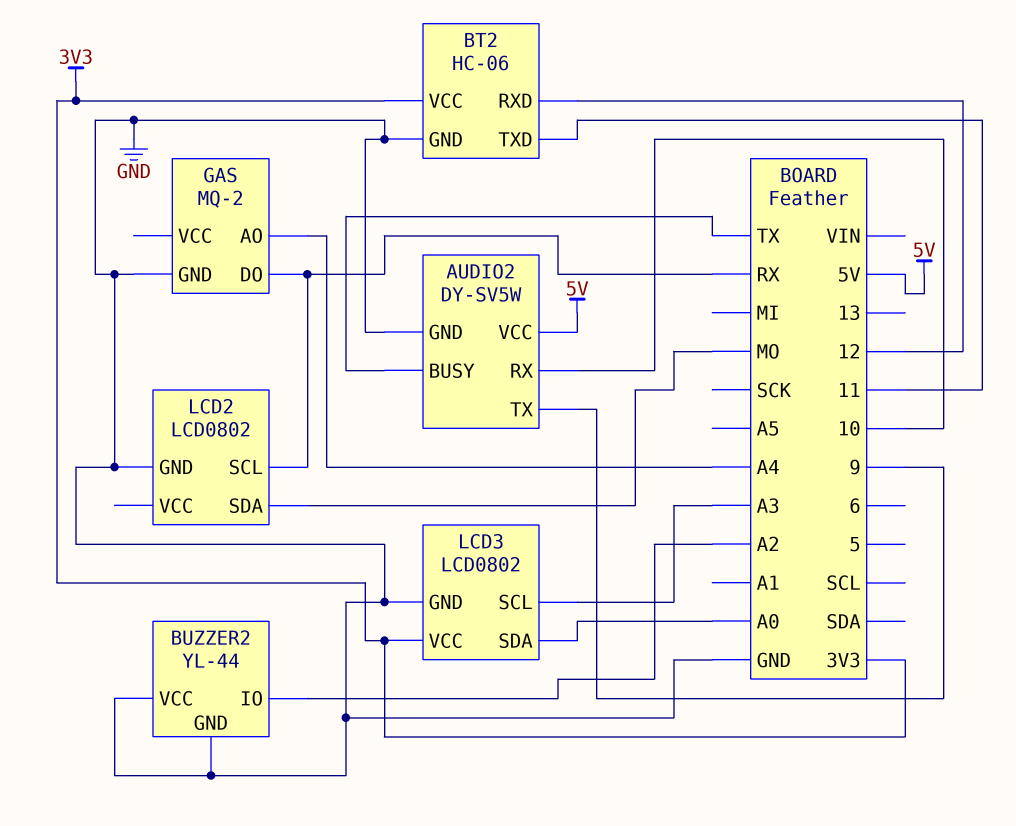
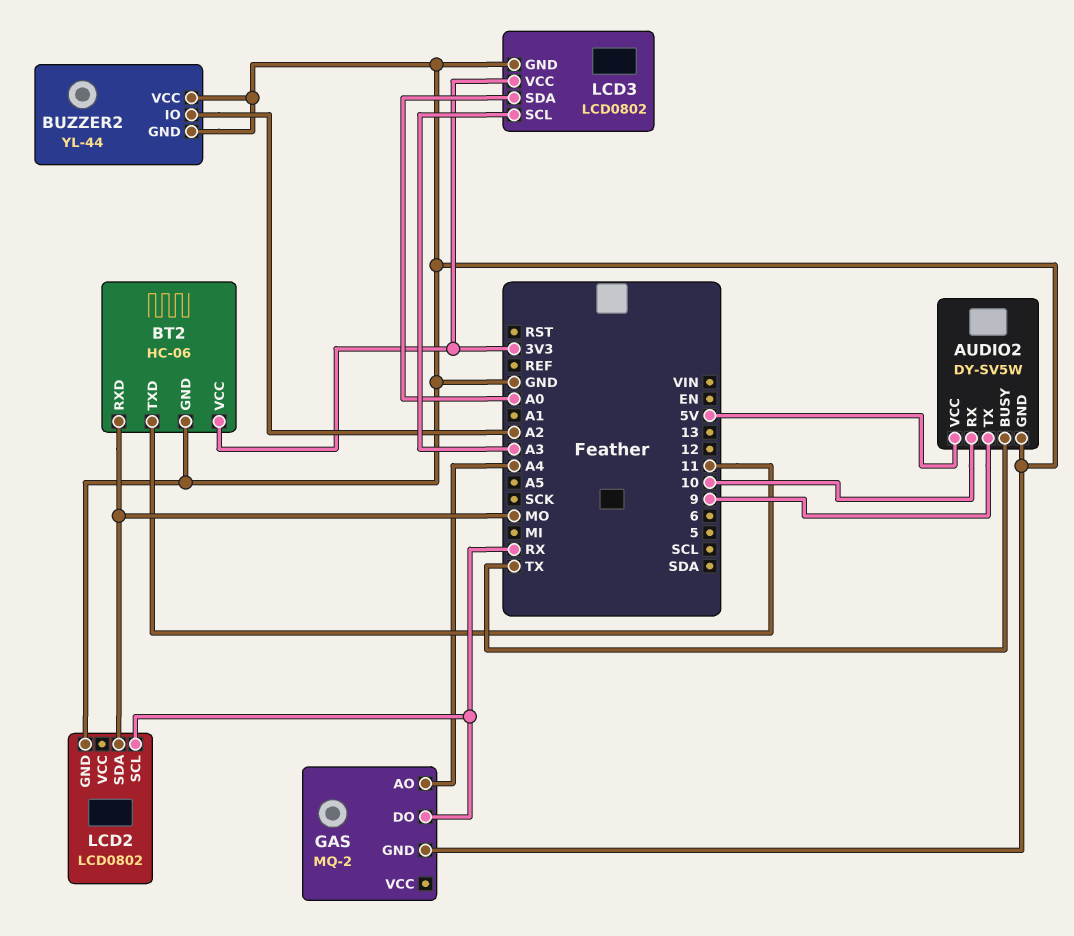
BT2 pin RXD: 12 -> MO

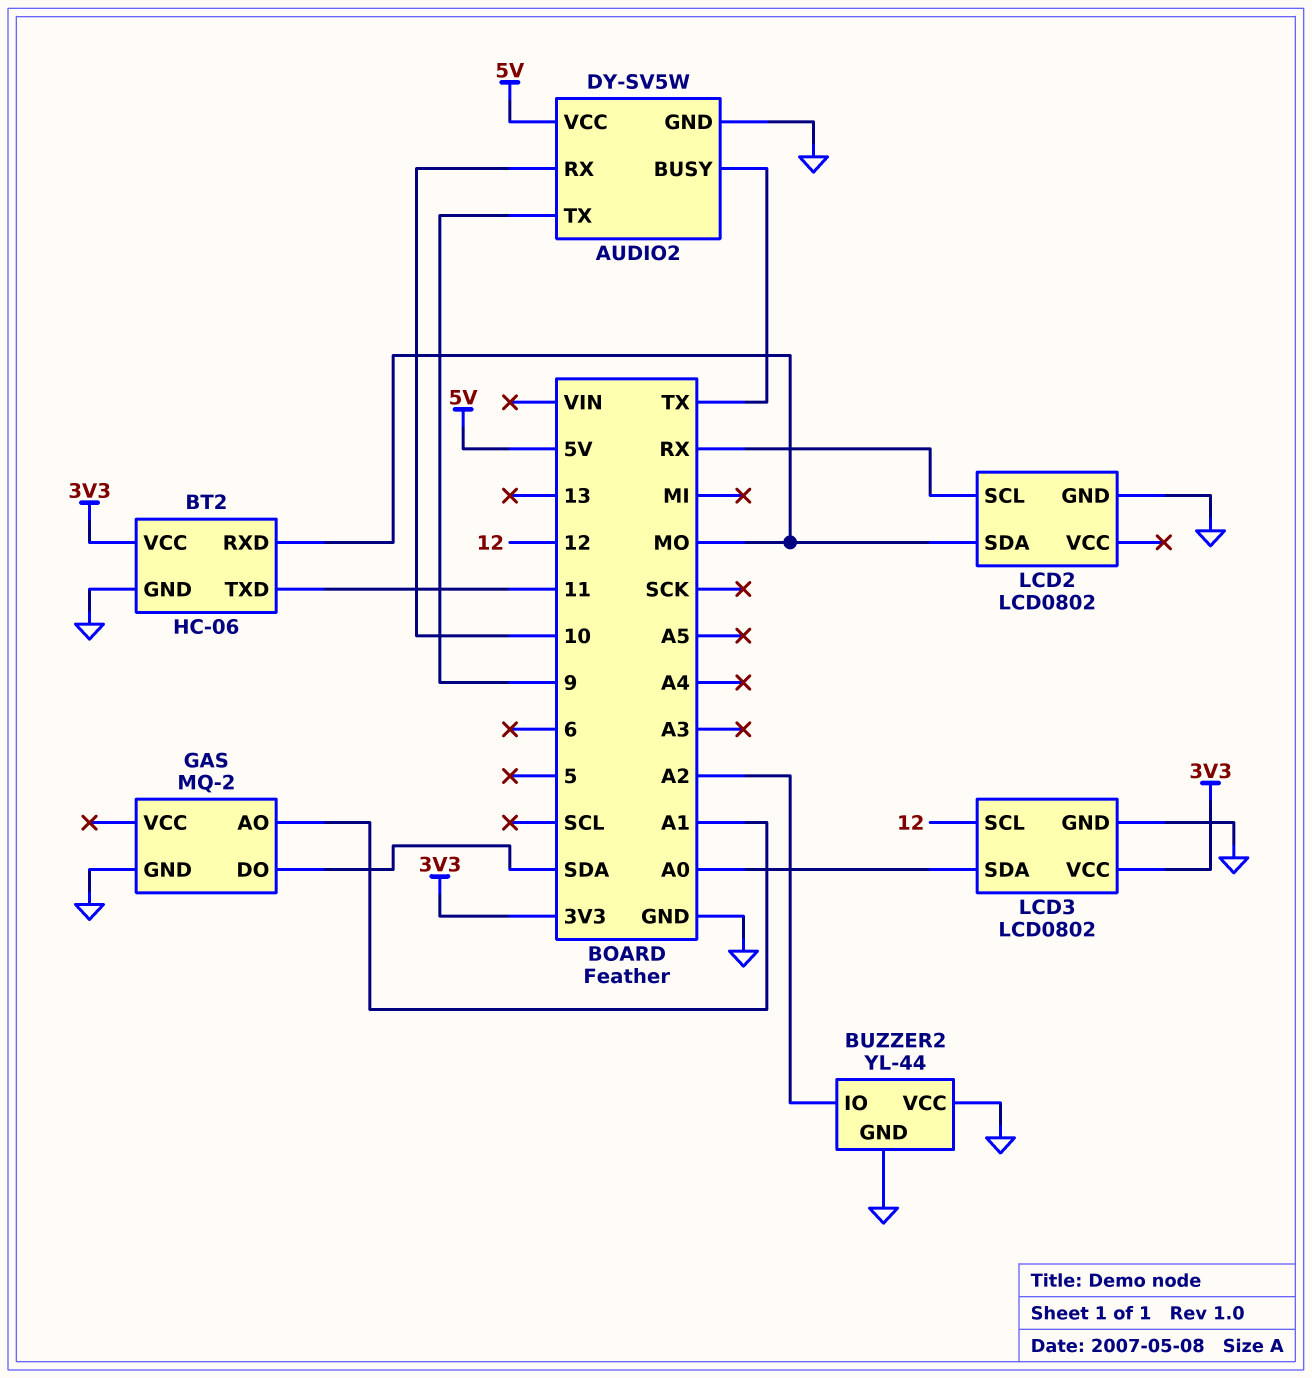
GAS pin AO: A4 -> A1
GAS pin DO: RX -> SDA
LCD3 pin SCL: A3 -> 12

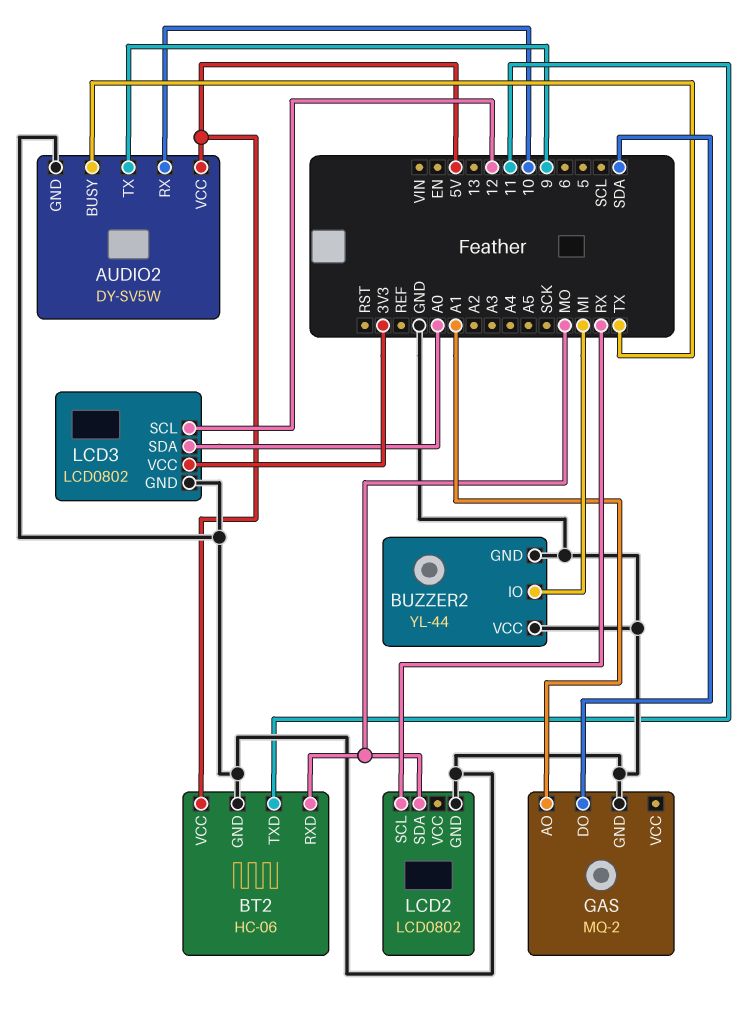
BT2 pin VCC: 3V3 -> 5V
BUZZER2 pin IO: A2 -> MI

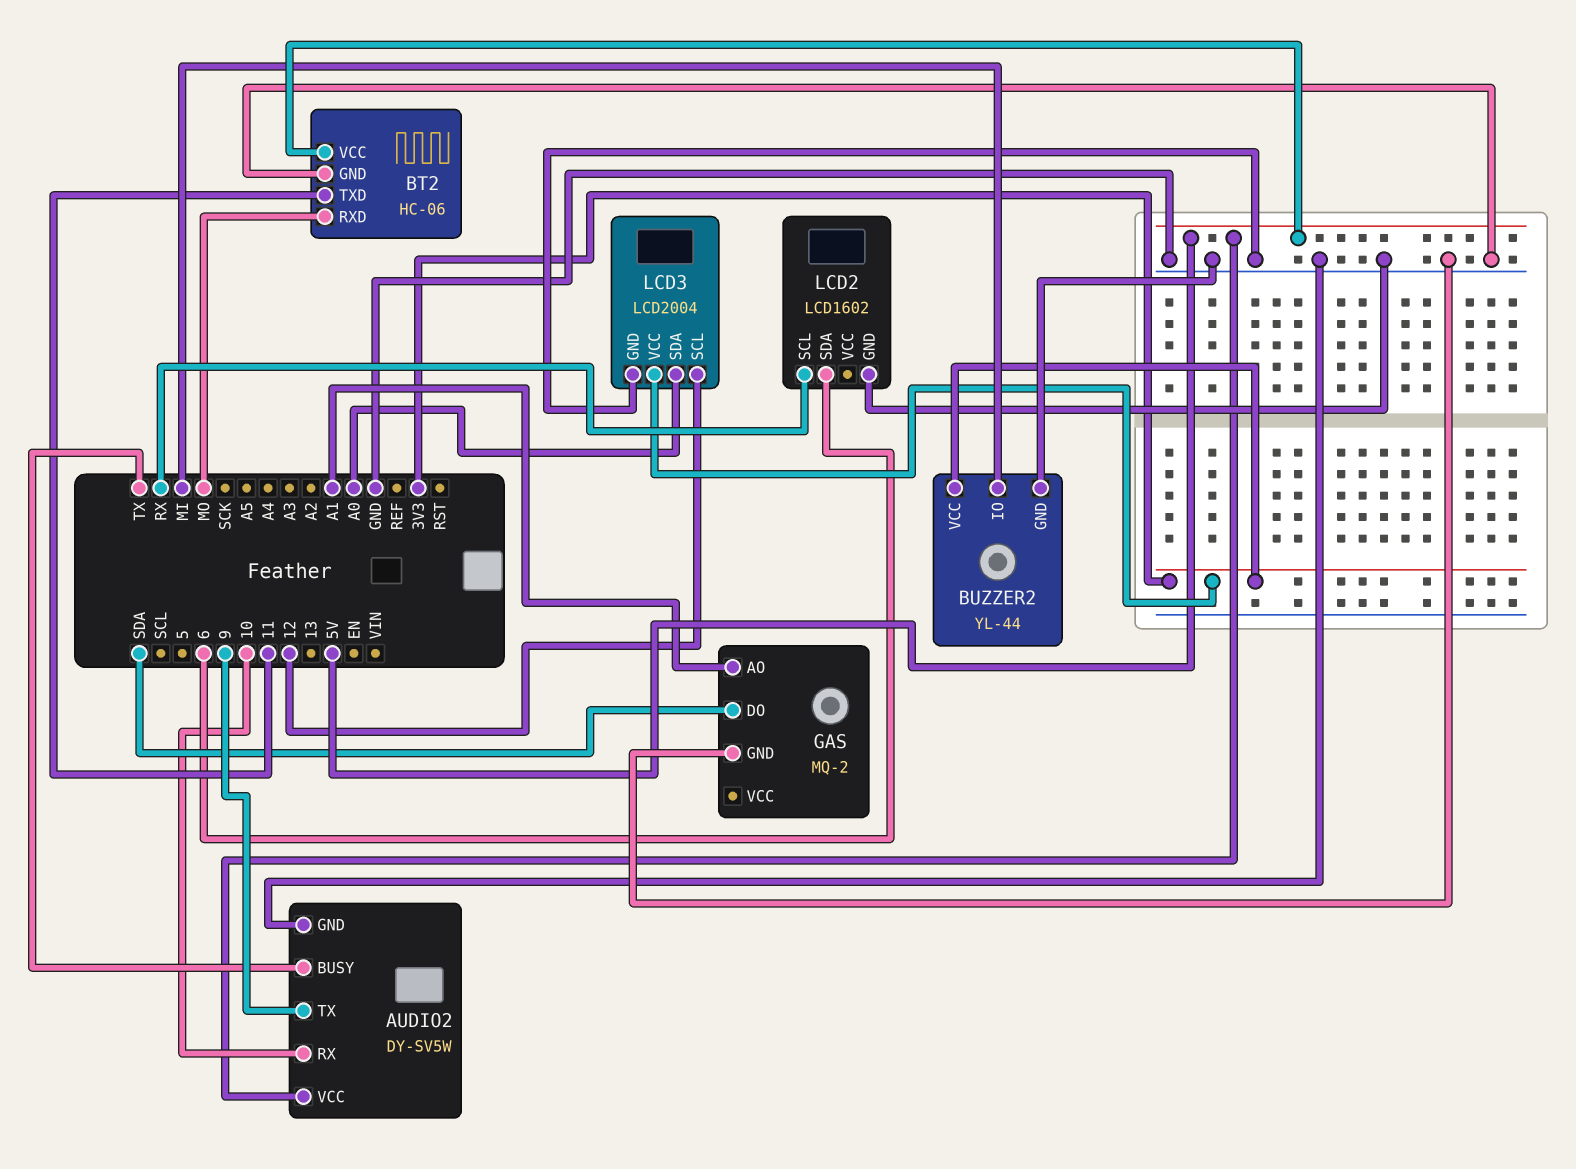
BUZZER2 pin VCC: GND -> 3V3
LCD2: LCD0802 -> LCD1602
LCD2 pin SDA: MO -> 6
LCD3: LCD0802 -> LCD2004

